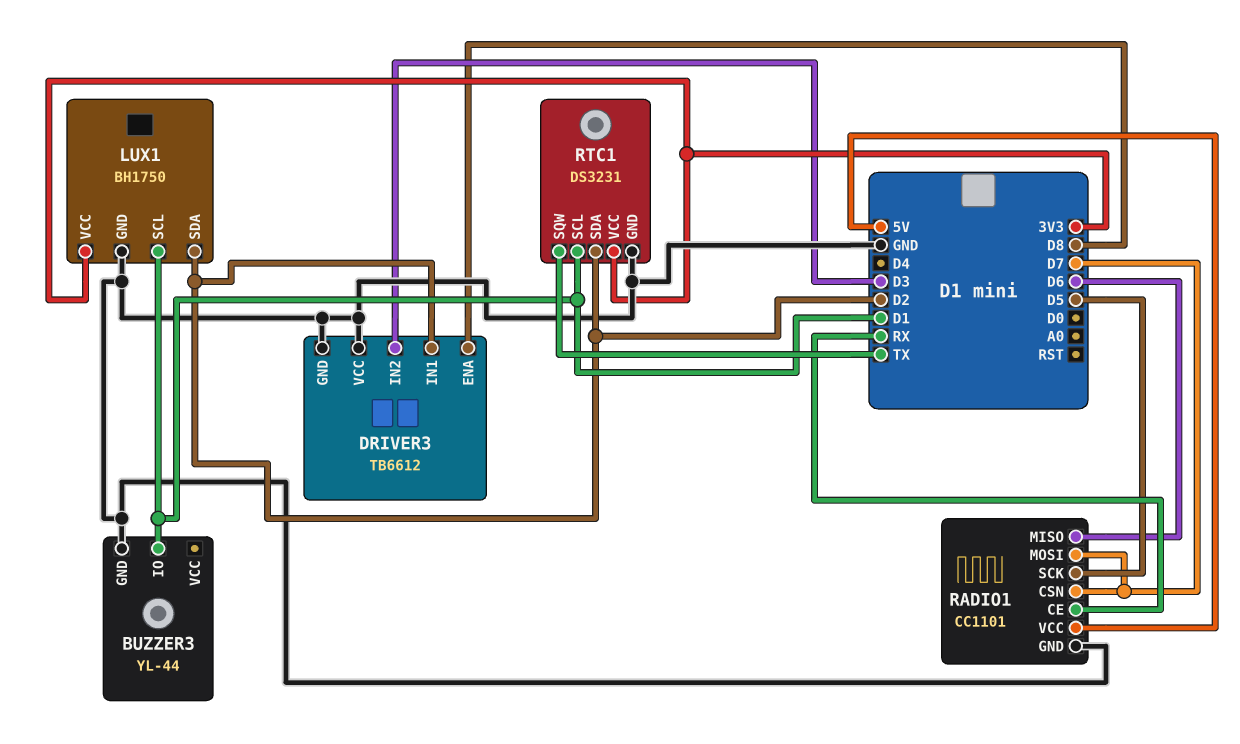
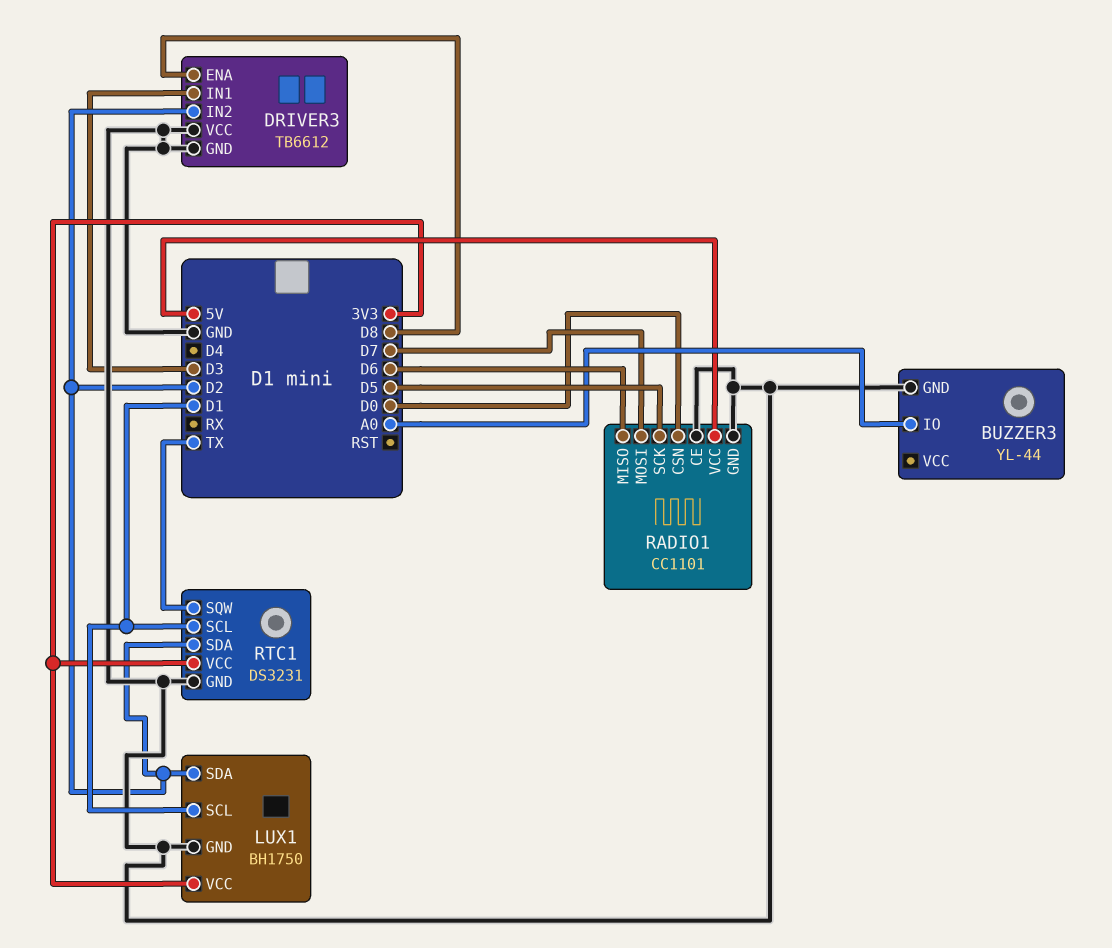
BUZZER3 pin IO: D1 -> A0
DRIVER3 pin IN1: D2 -> D3
DRIVER3 pin IN2: D3 -> D2
RADIO1 pin CE: RX -> GND
RADIO1 pin CSN: D7 -> D0

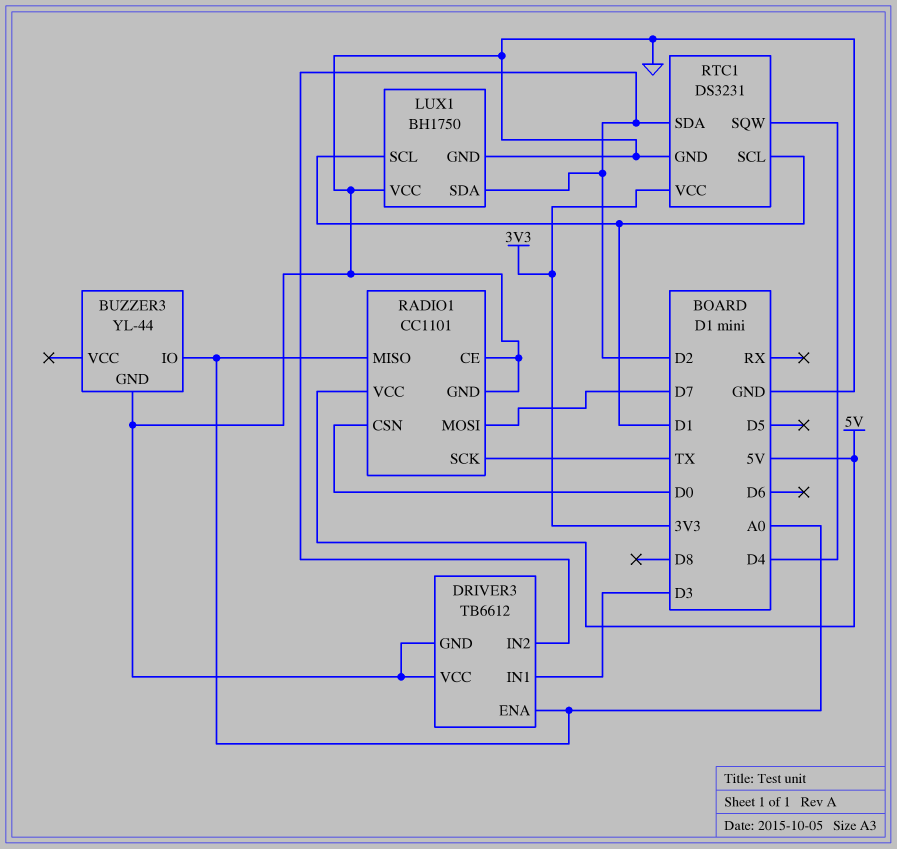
DRIVER3 pin ENA: D8 -> A0
LUX1 pin VCC: 3V3 -> GND
RADIO1 pin MISO: D6 -> A0
RADIO1 pin SCK: D5 -> TX
RTC1 pin SQW: TX -> D4

